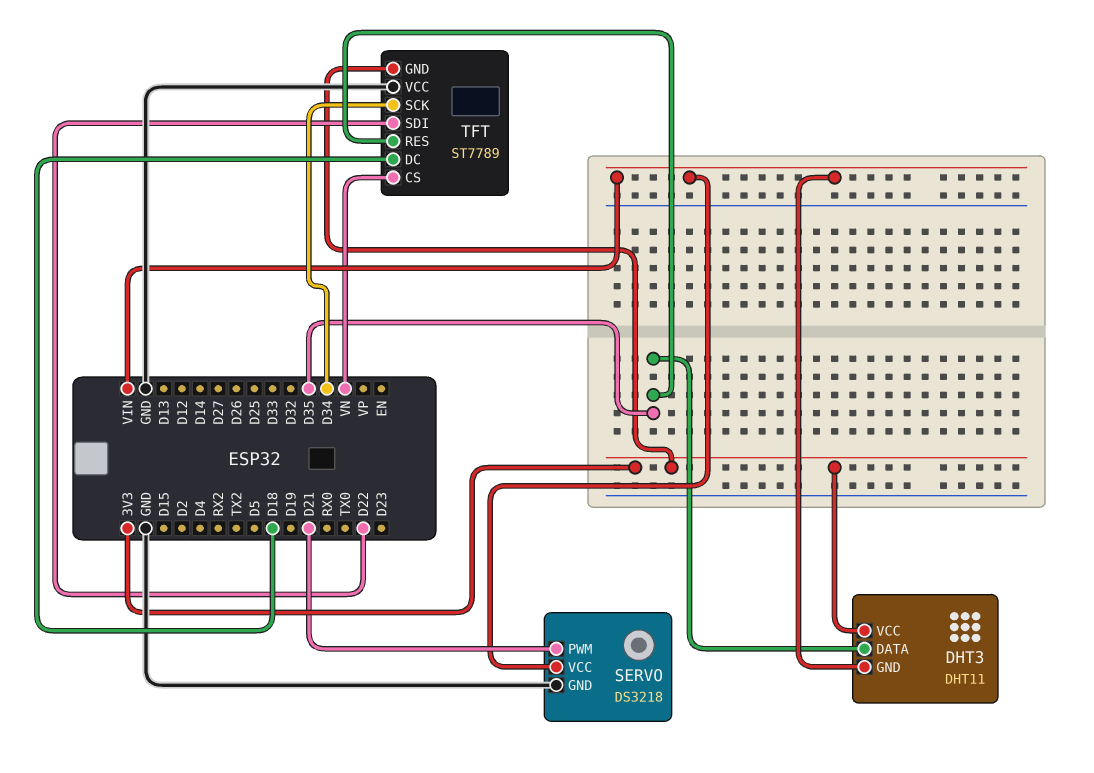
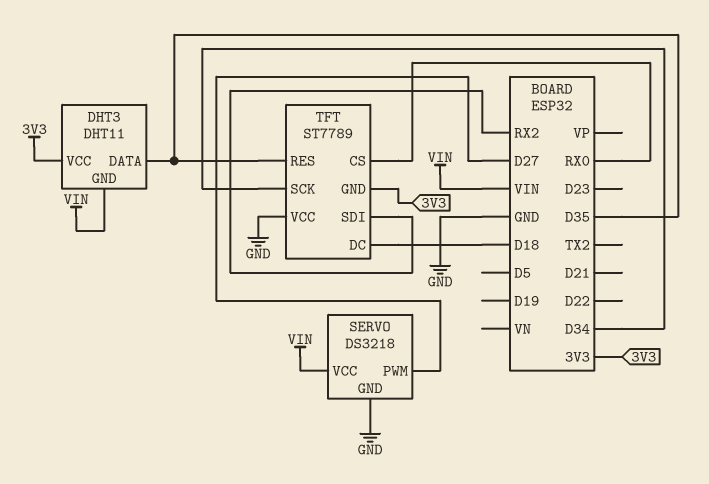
SERVO pin PWM: D21 -> D27
TFT pin CS: VN -> RX0
TFT pin SDI: D22 -> RX2

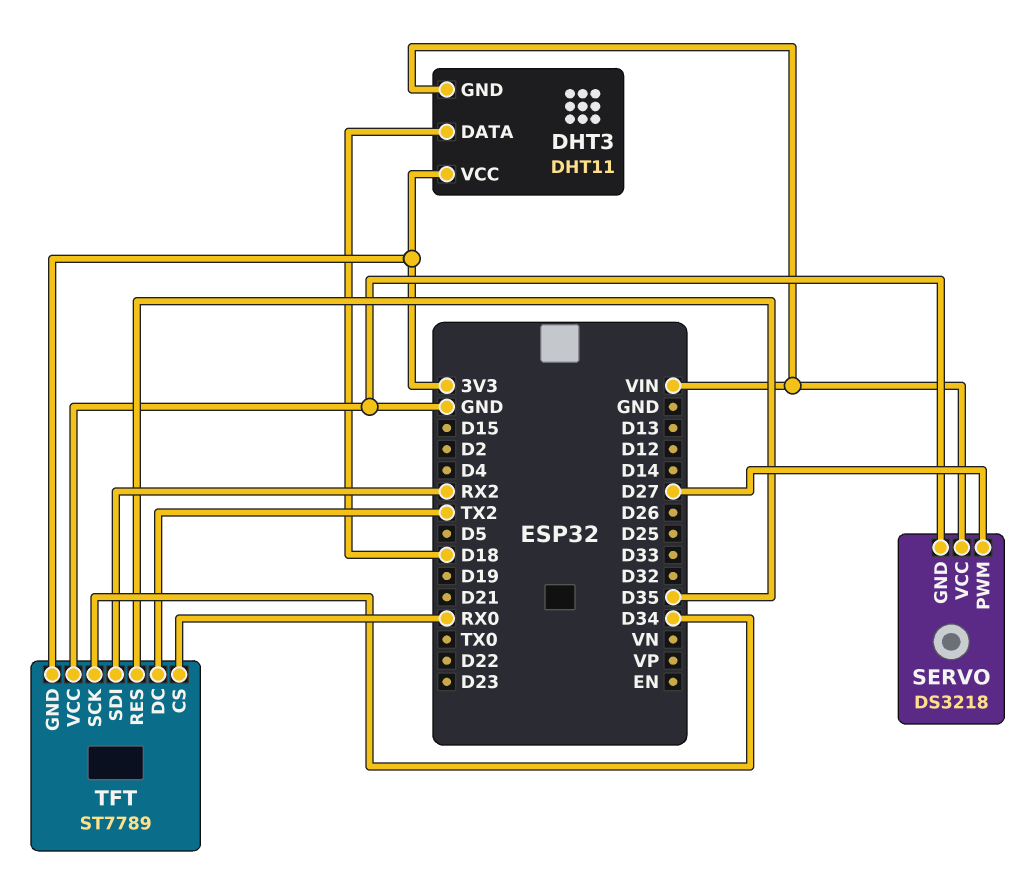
DHT3 pin DATA: D35 -> D18
TFT pin DC: D18 -> TX2

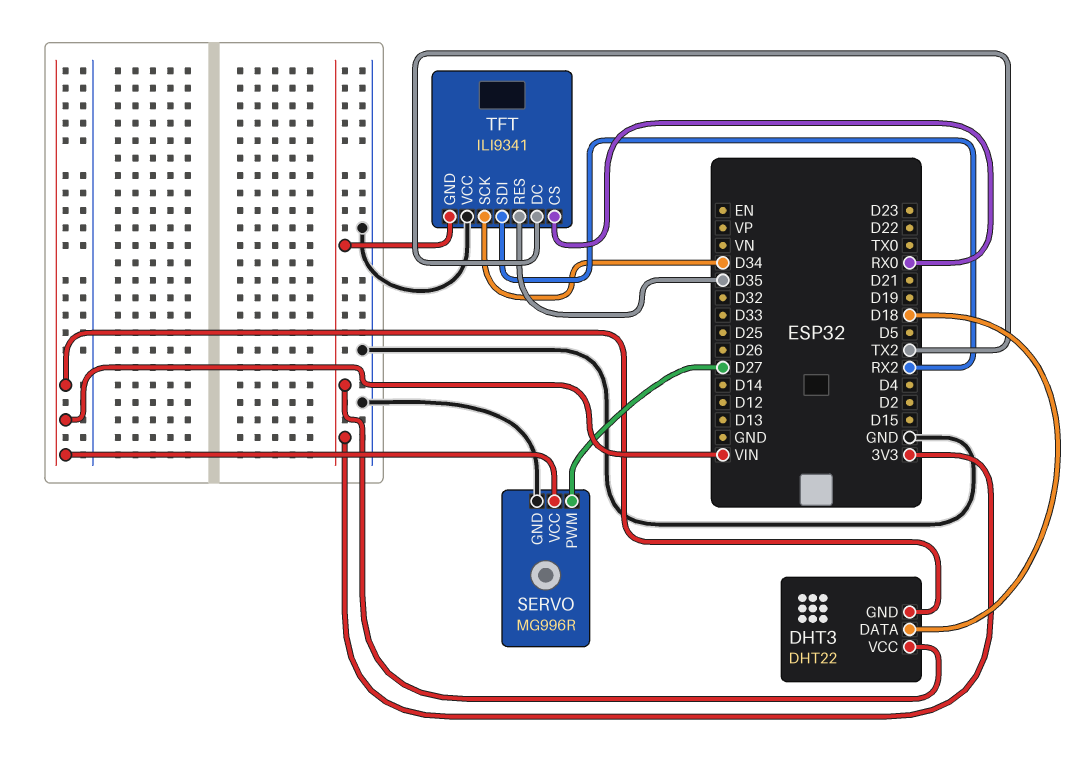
DHT3: DHT11 -> DHT22
SERVO: DS3218 -> MG996R
TFT: ST7789 -> ILI9341

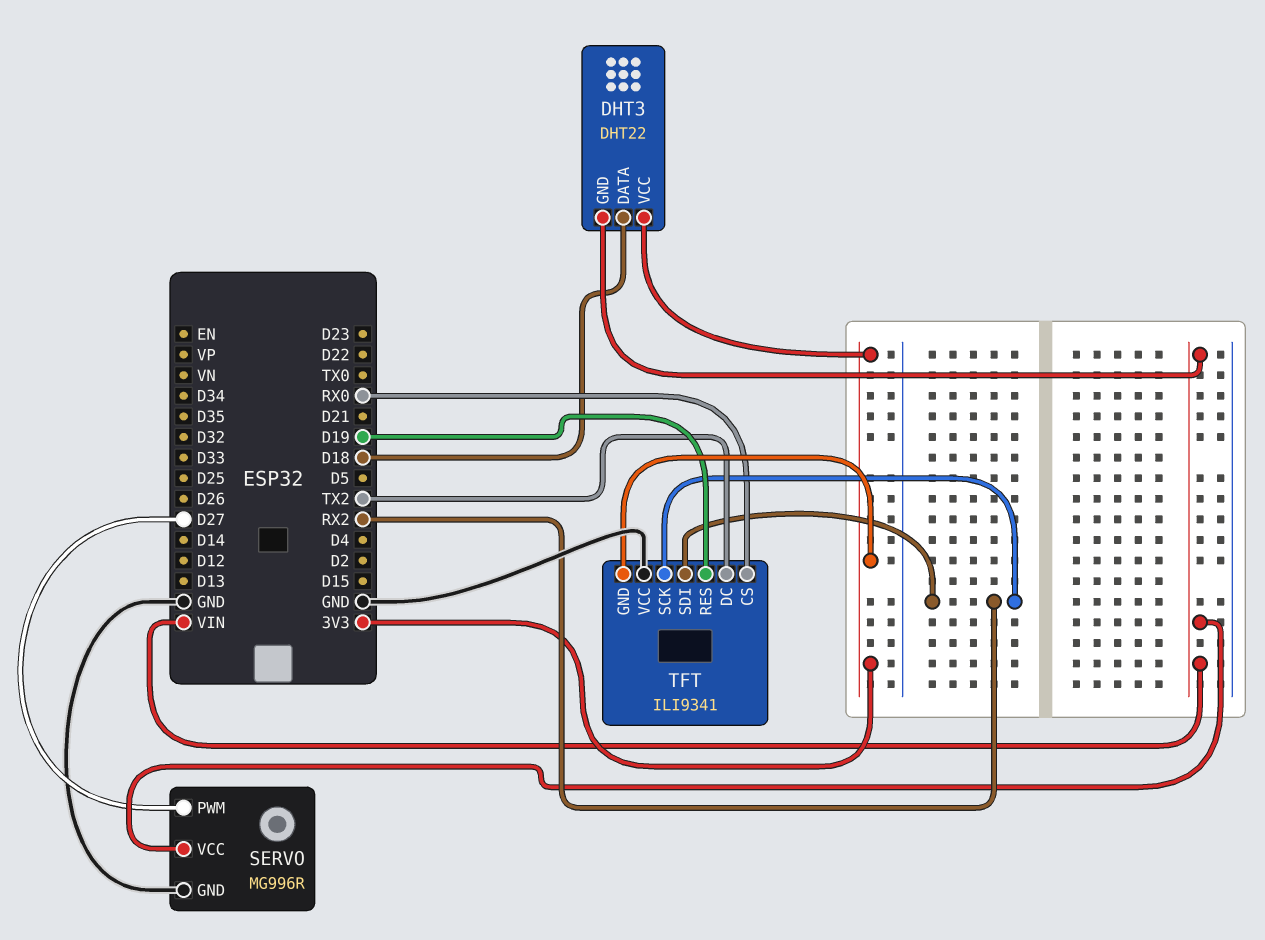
TFT pin RES: D35 -> D19
TFT pin SCK: D34 -> RX2

